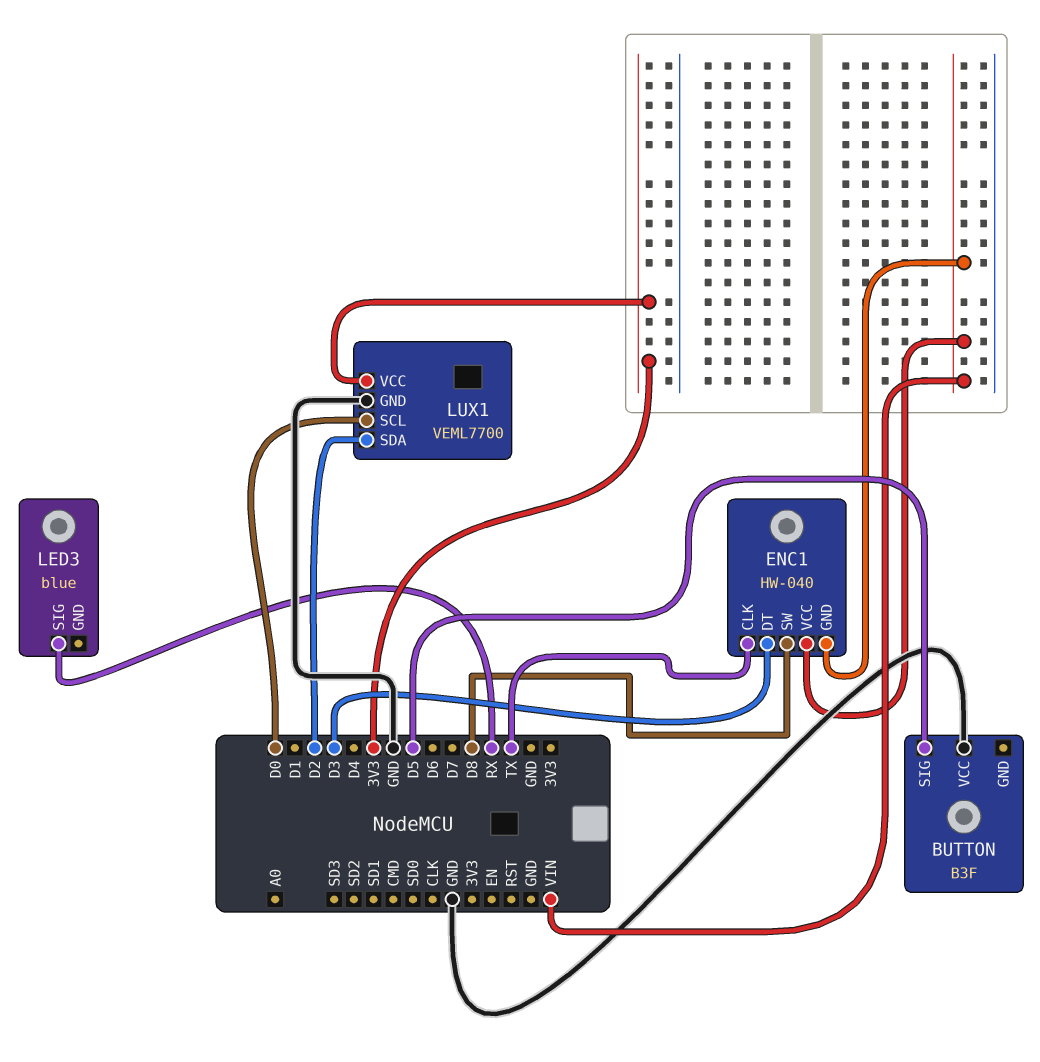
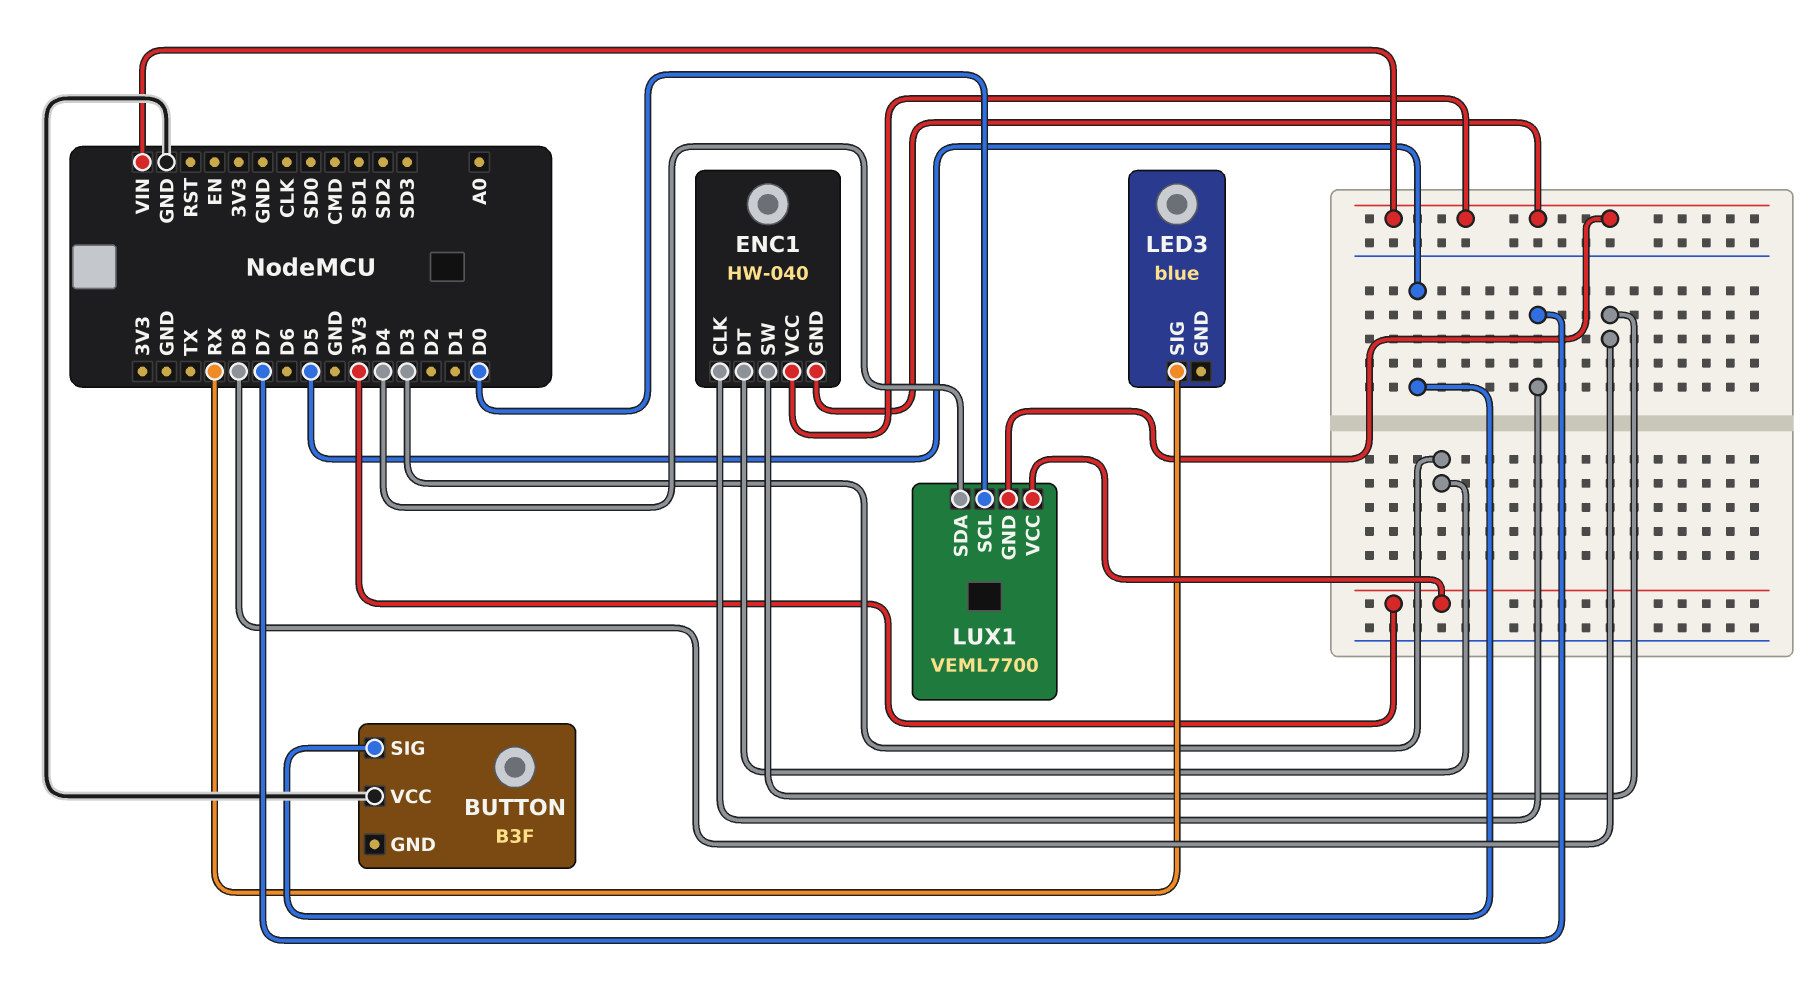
ENC1 pin CLK: TX -> D7
LUX1 pin GND: GND -> VIN
LUX1 pin SDA: D2 -> D4

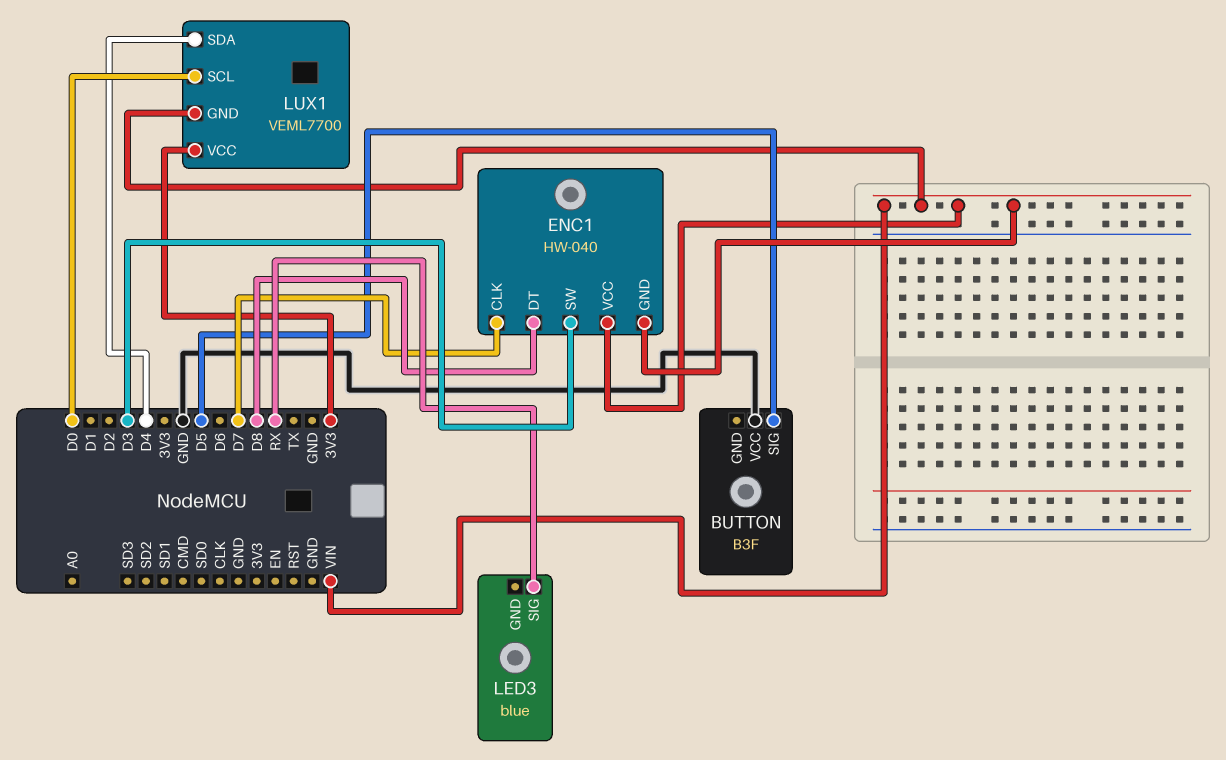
ENC1 pin DT: D3 -> D8
ENC1 pin SW: D8 -> D3

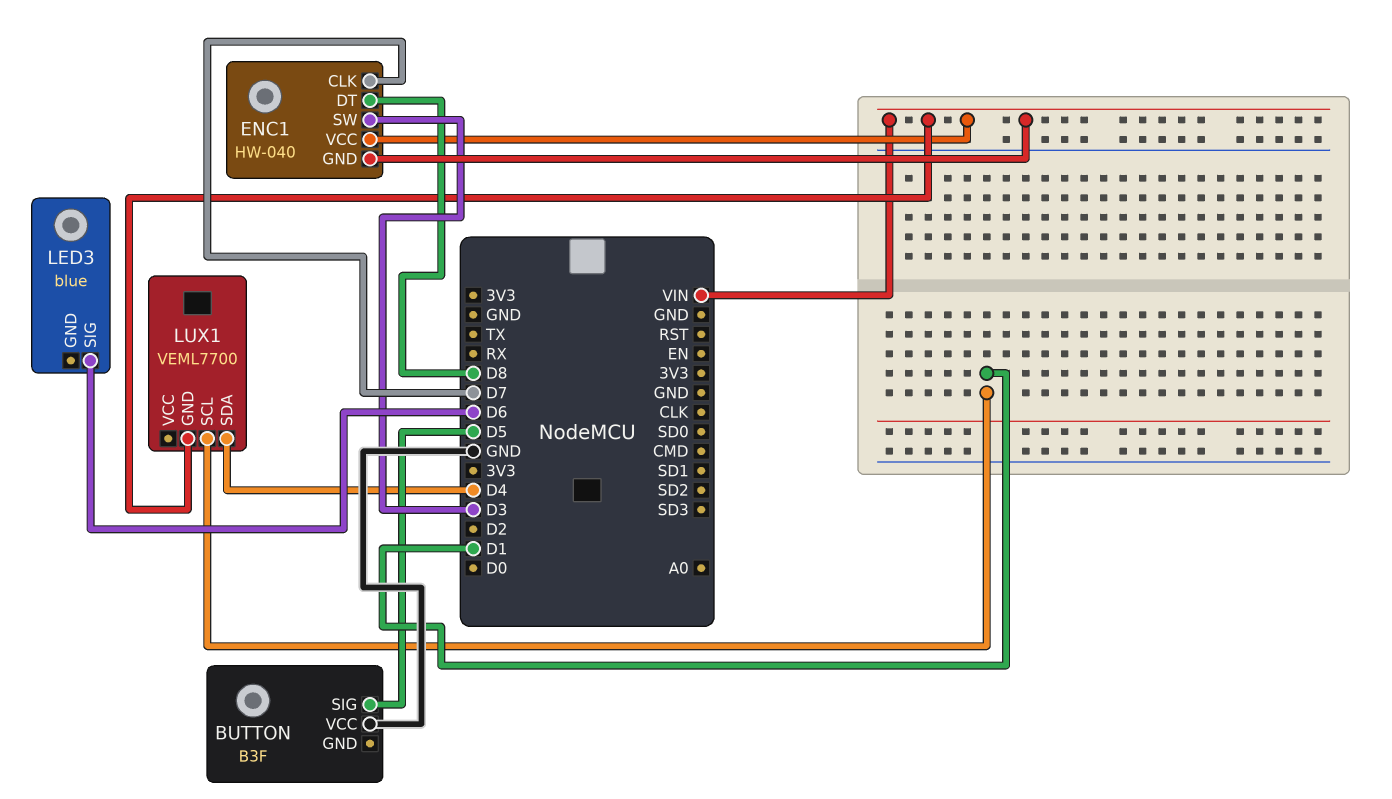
LED3 pin SIG: RX -> D6
LUX1 pin SCL: D0 -> D1
LUX1 pin VCC: 3V3 -> none

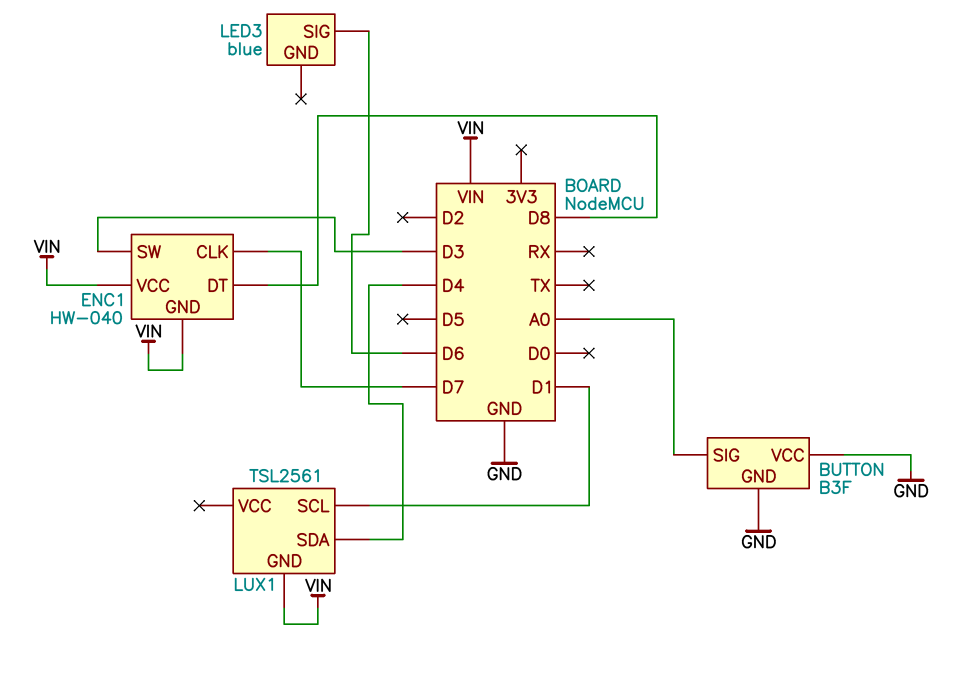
BUTTON pin GND: none -> GND
BUTTON pin SIG: D5 -> A0
LUX1: VEML7700 -> TSL2561

